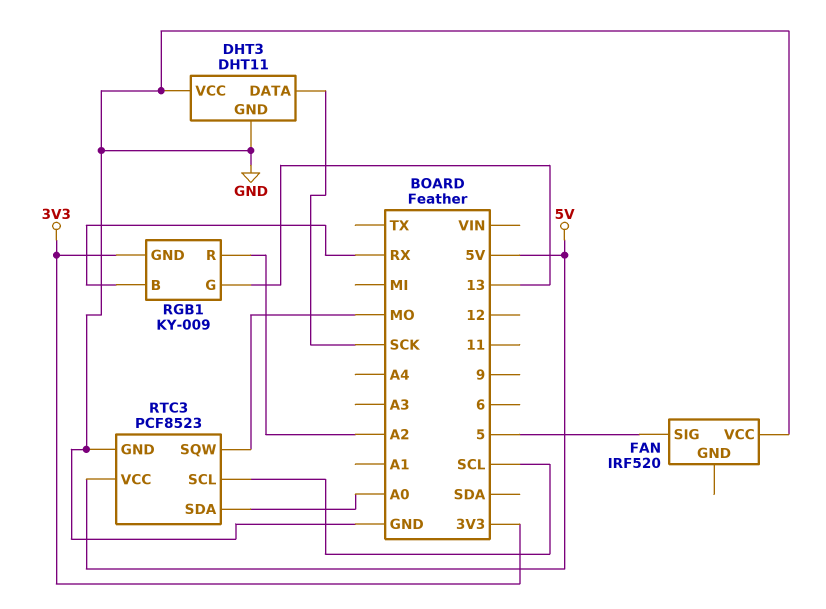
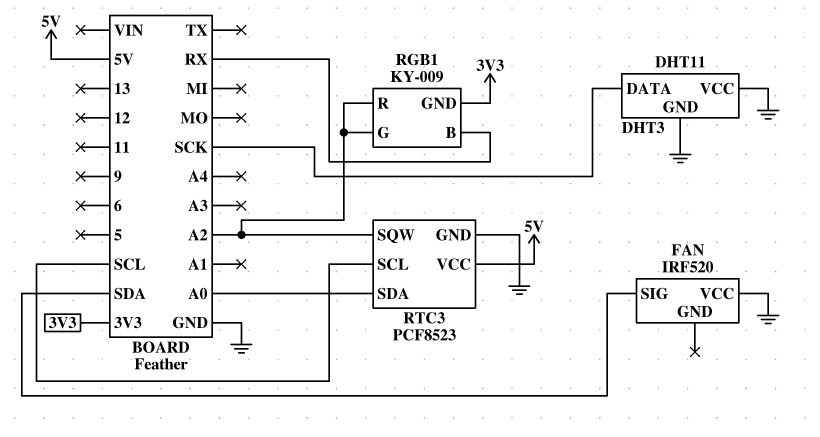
FAN pin SIG: 5 -> SDA
RGB1 pin G: 13 -> A2
RTC3 pin SQW: MO -> A2

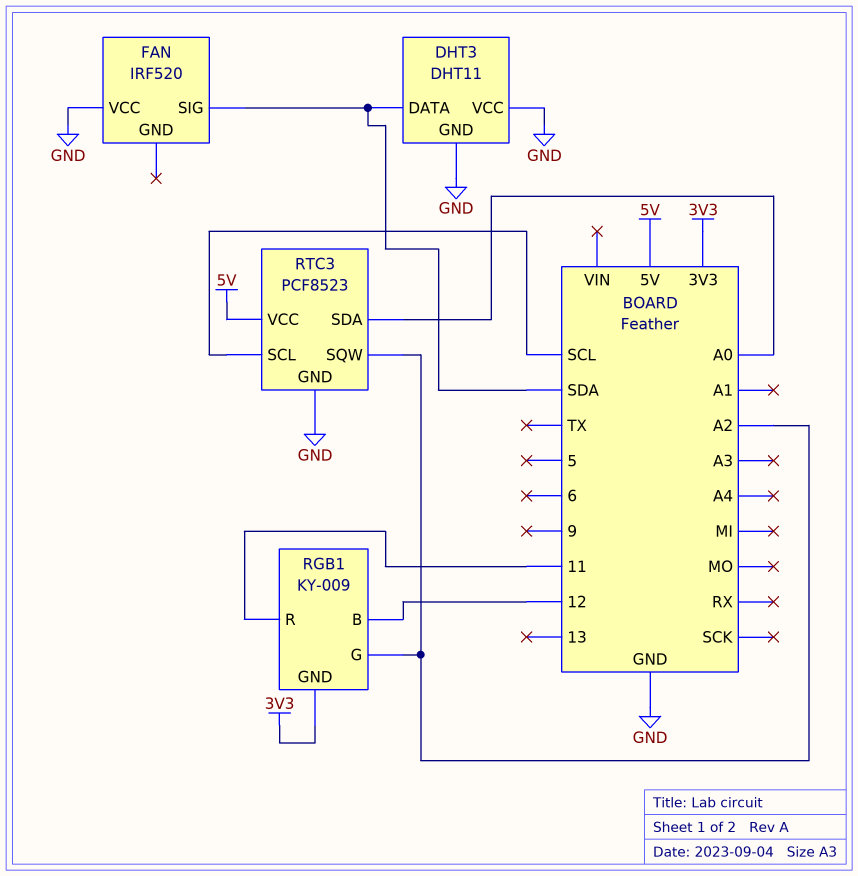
DHT3 pin DATA: SCK -> SDA
RGB1 pin B: RX -> 12
RGB1 pin R: A2 -> 11

